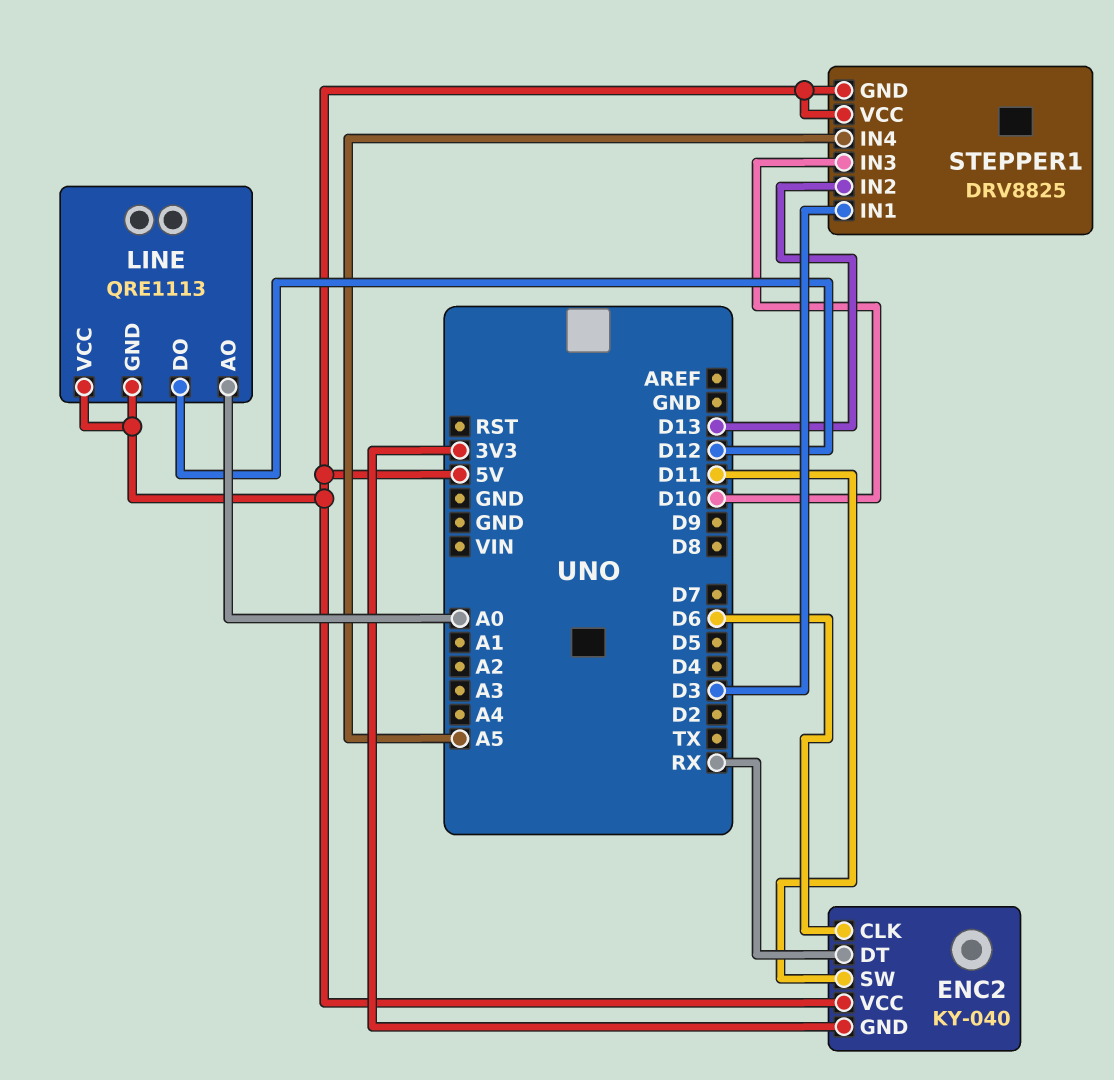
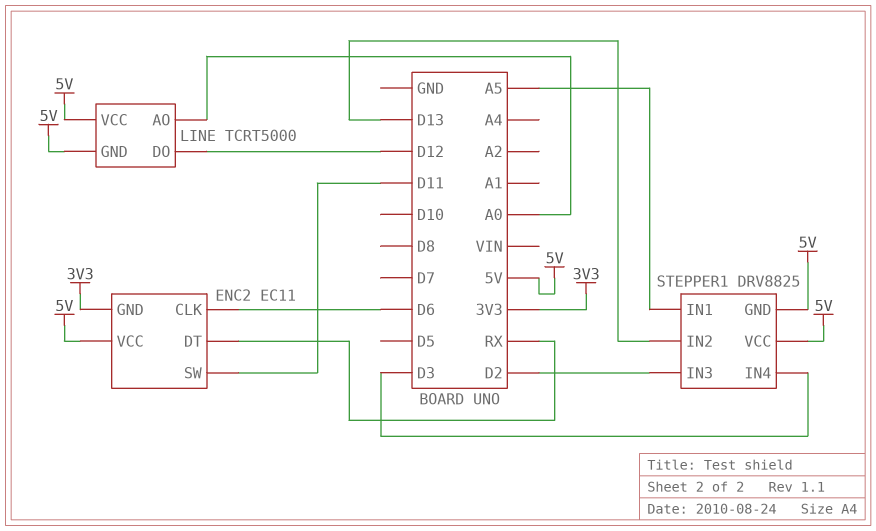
ENC2: KY-040 -> EC11
LINE: QRE1113 -> TCRT5000
STEPPER1 pin IN1: D3 -> A5
STEPPER1 pin IN3: D10 -> D2
STEPPER1 pin IN4: A5 -> D3

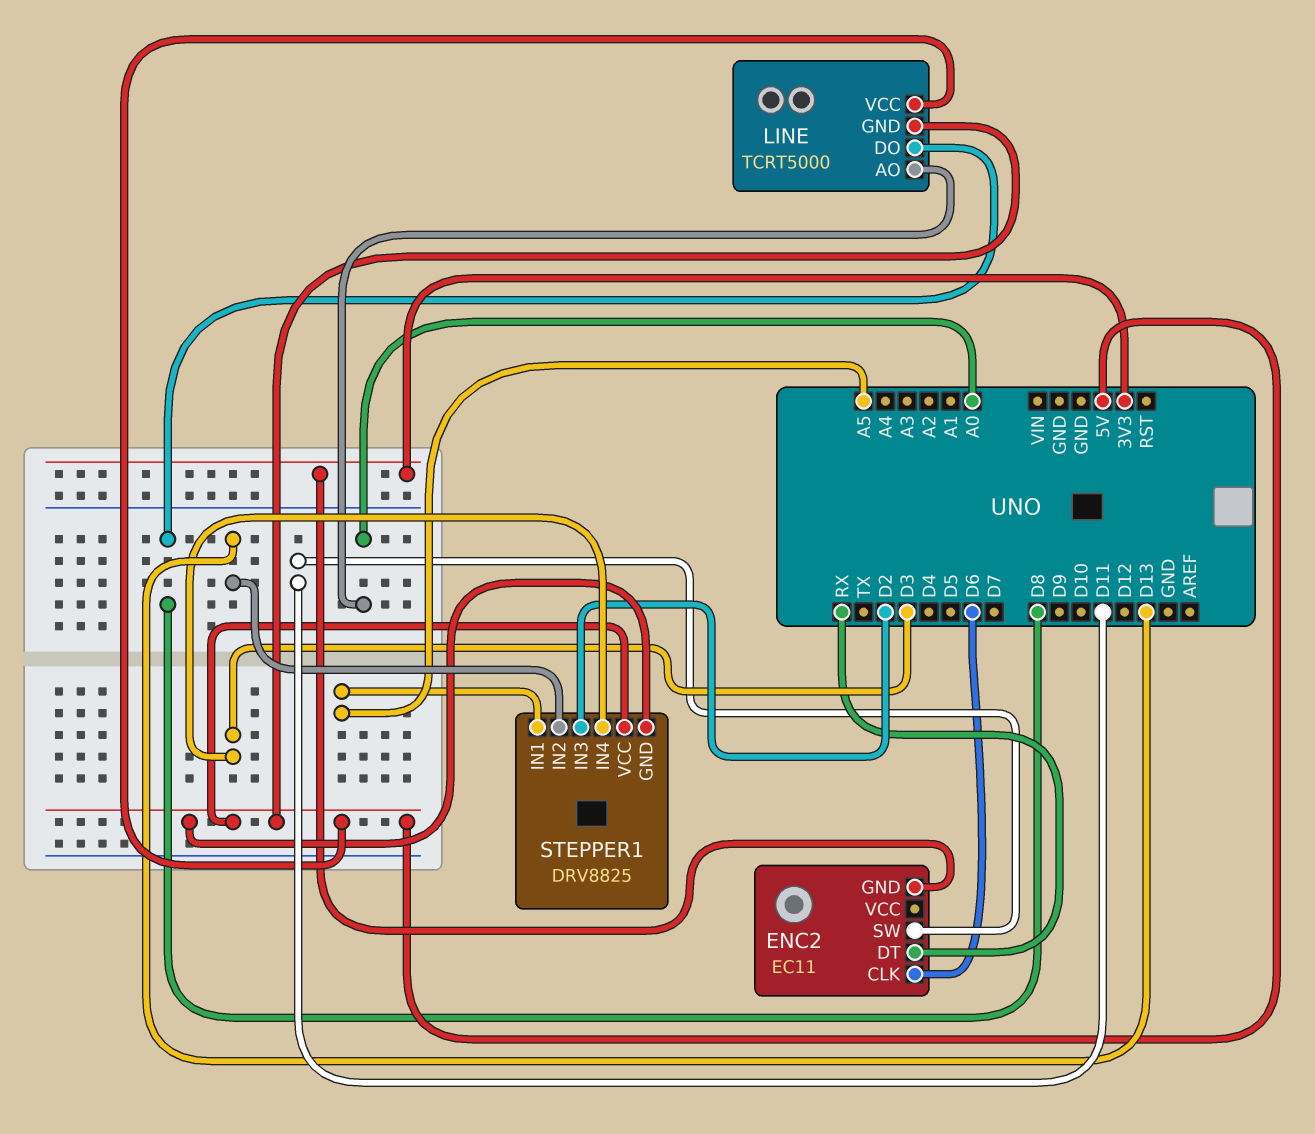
ENC2 pin VCC: 5V -> none
LINE pin DO: D12 -> D8

